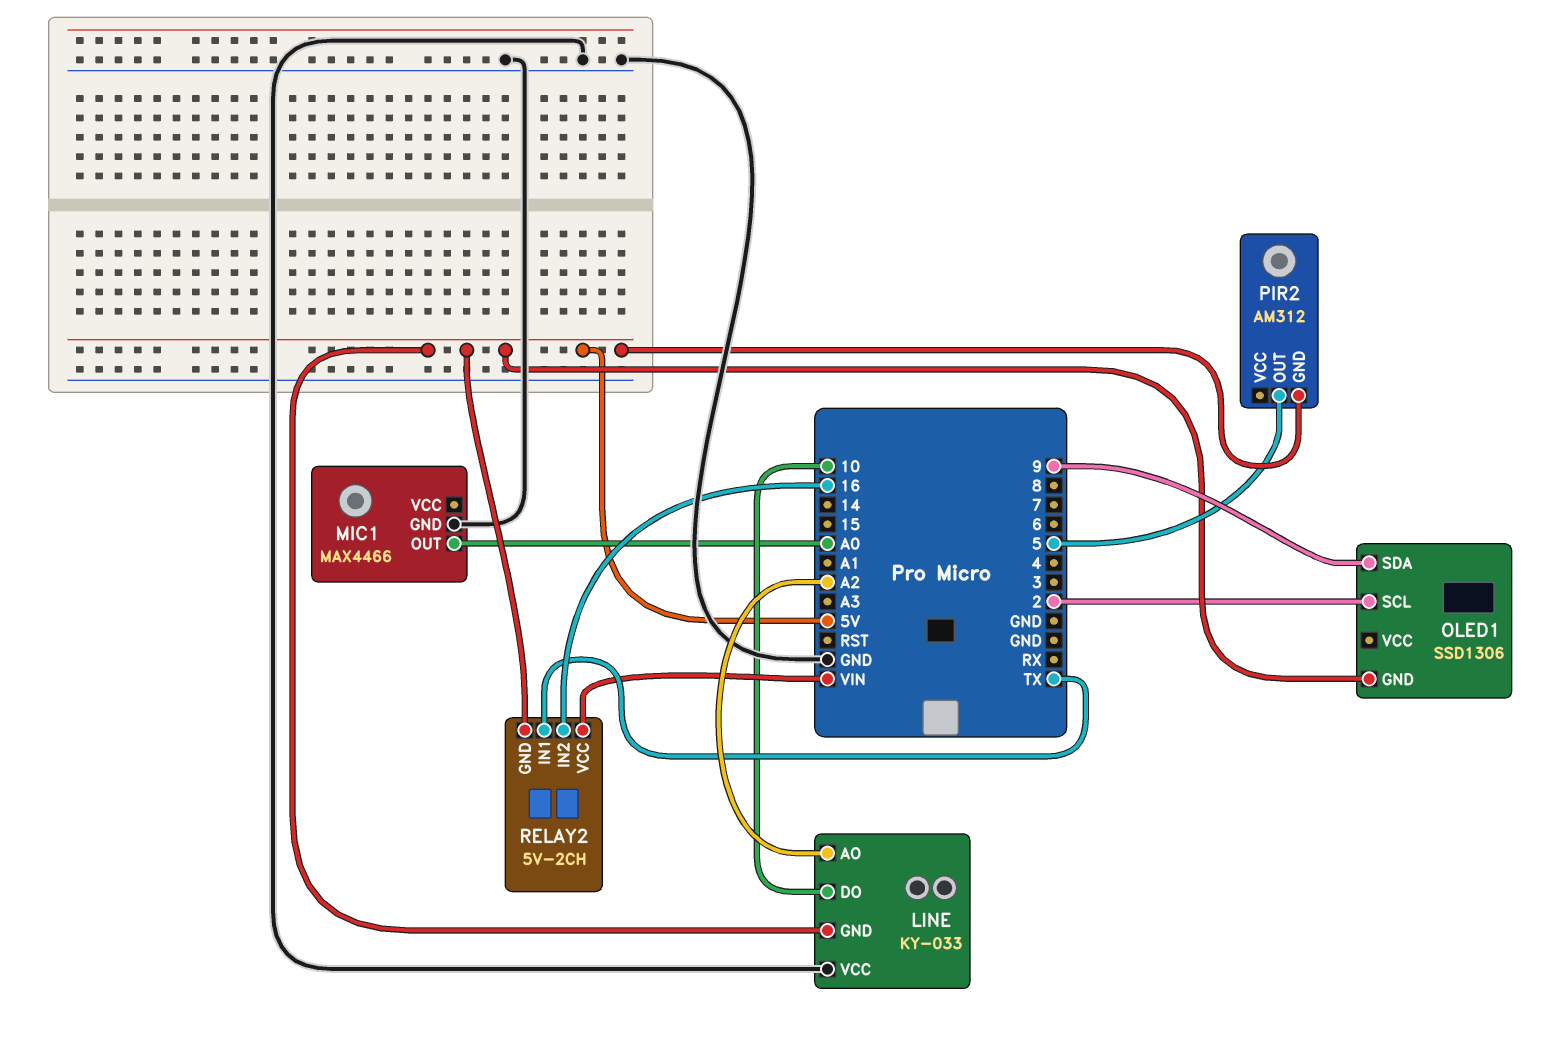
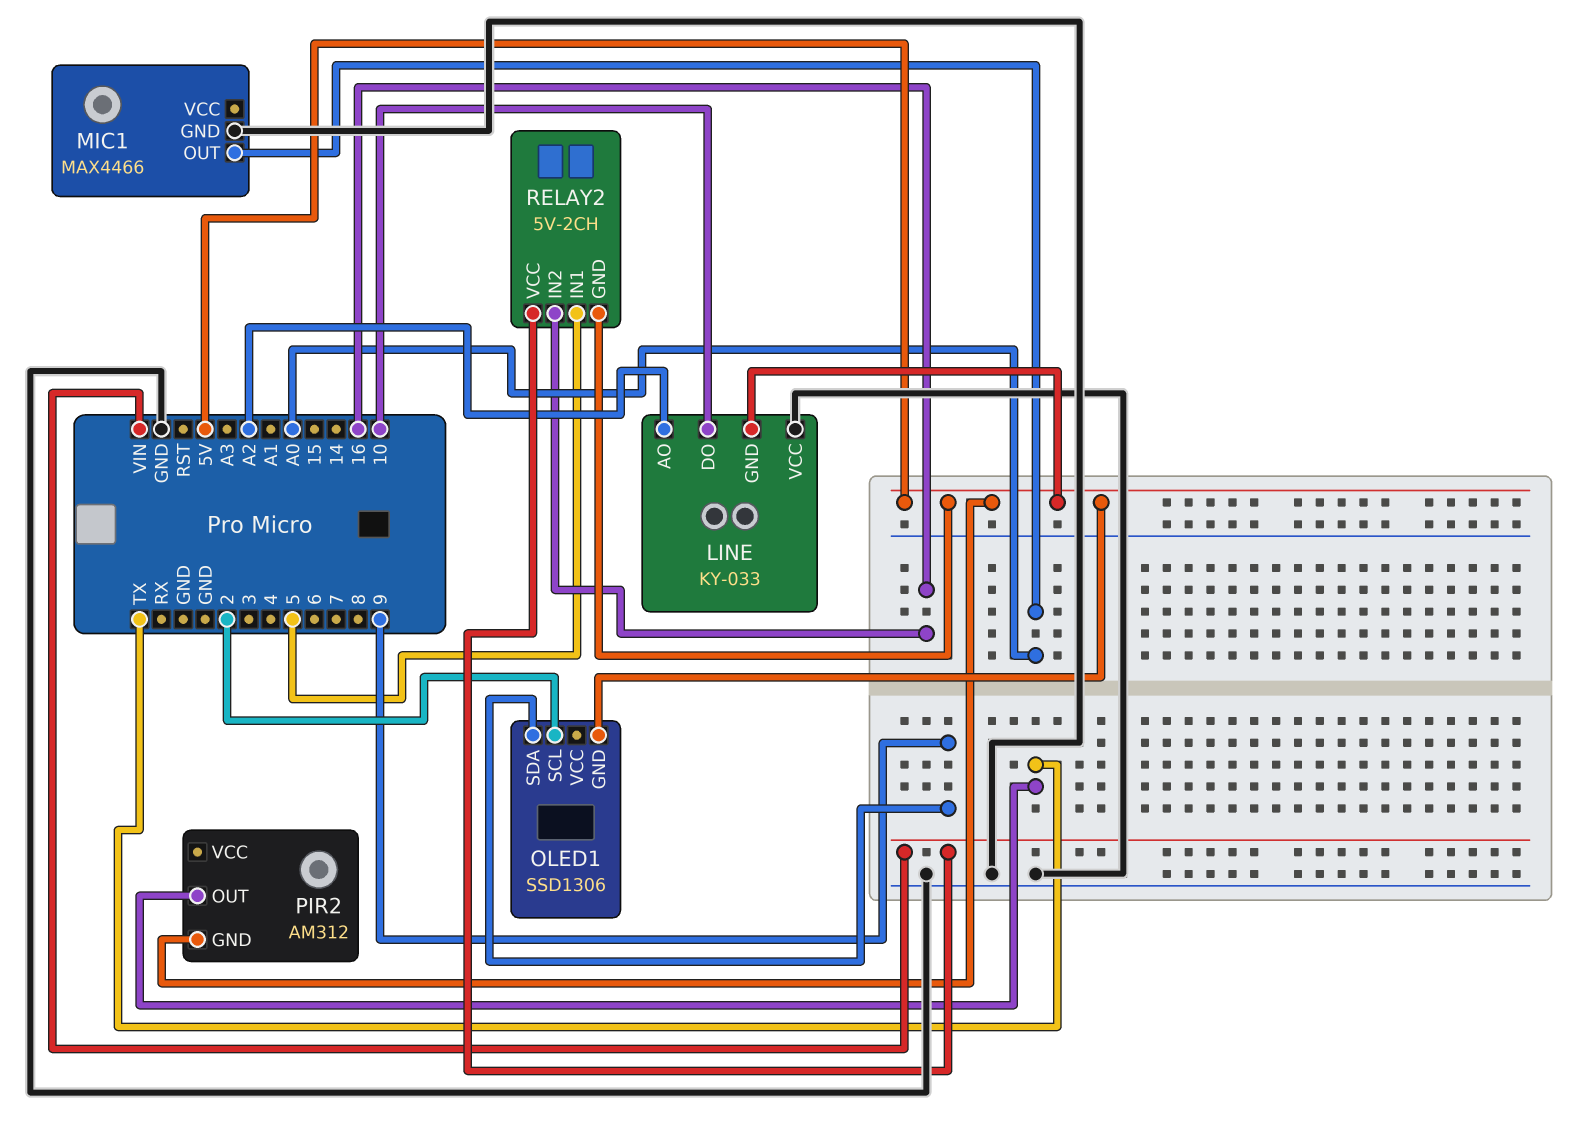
PIR2 pin OUT: 5 -> TX
RELAY2 pin IN1: TX -> 5

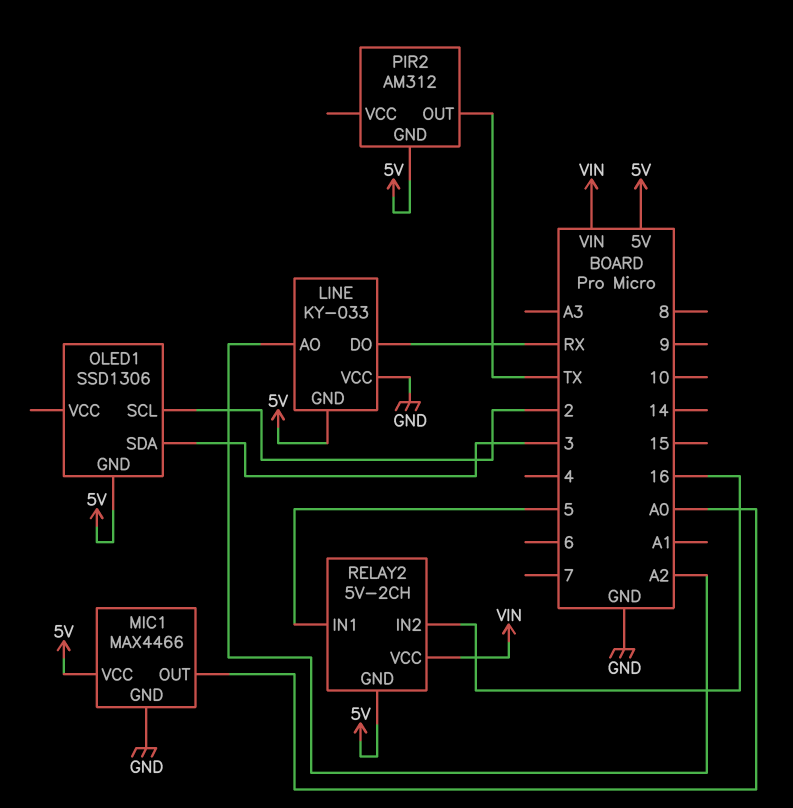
LINE pin DO: 10 -> RX
MIC1 pin VCC: none -> 5V
OLED1 pin SDA: 9 -> 3

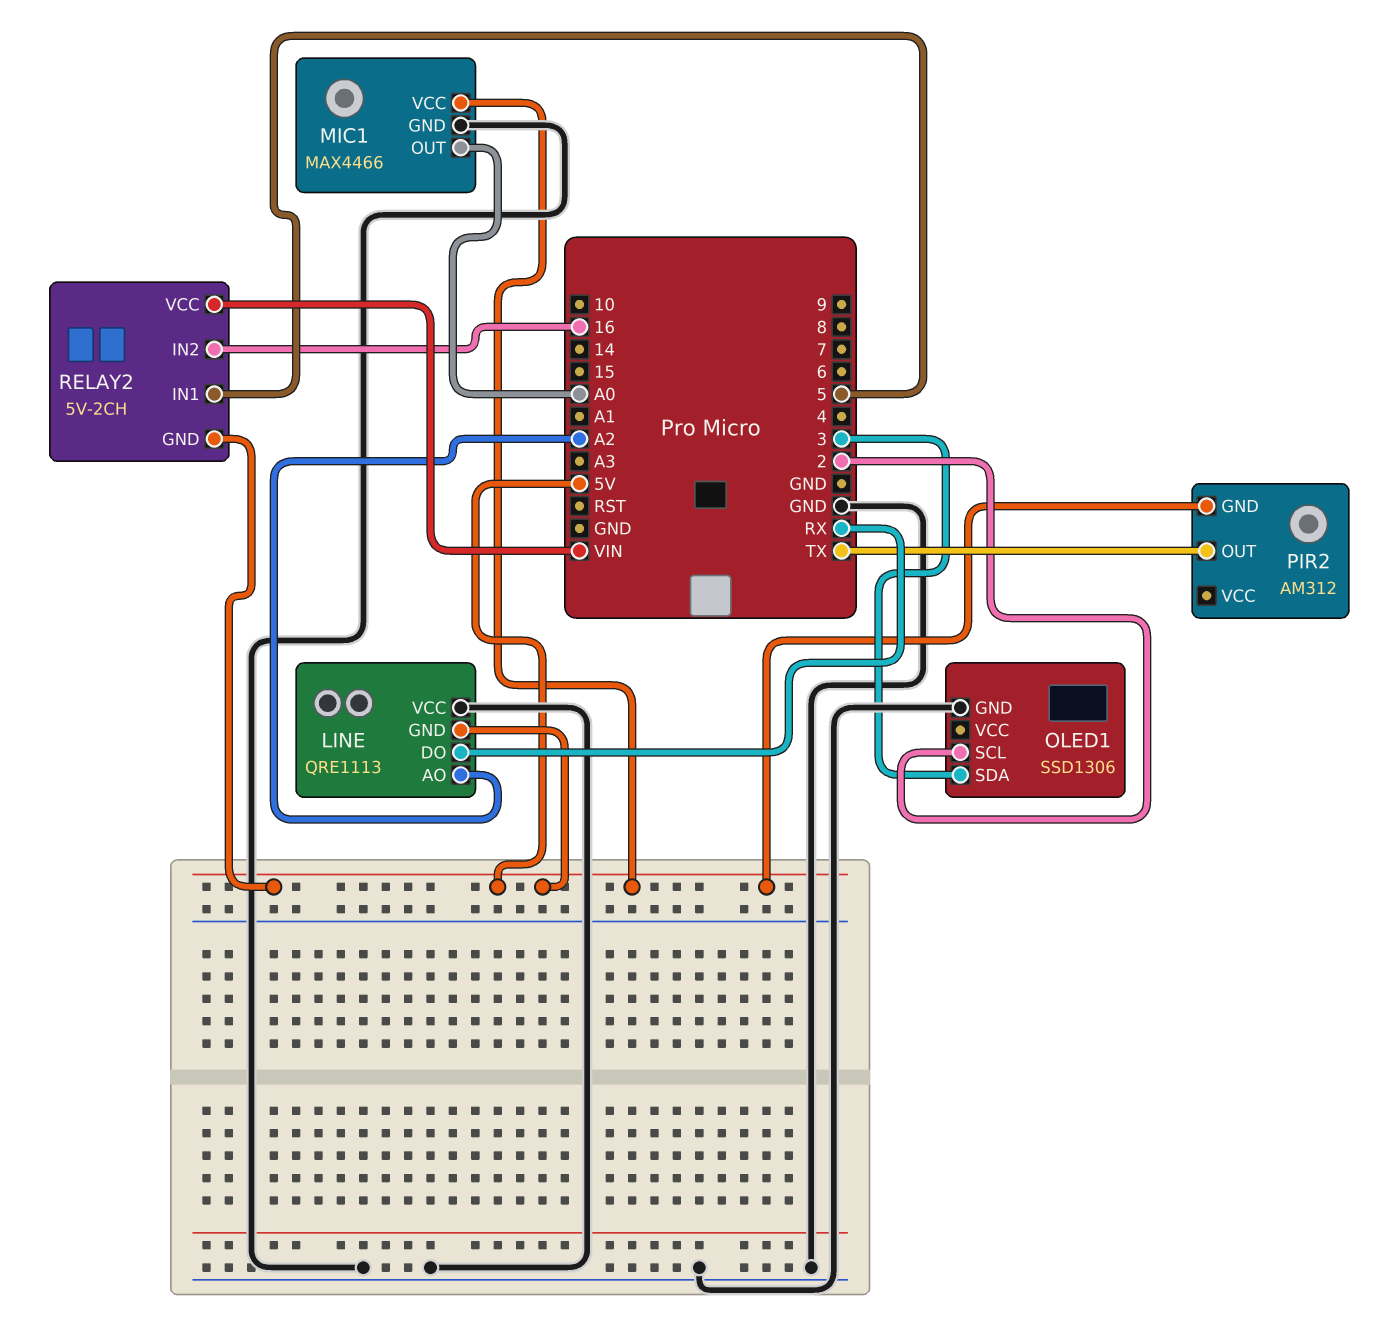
LINE: KY-033 -> QRE1113
OLED1 pin GND: 5V -> GND

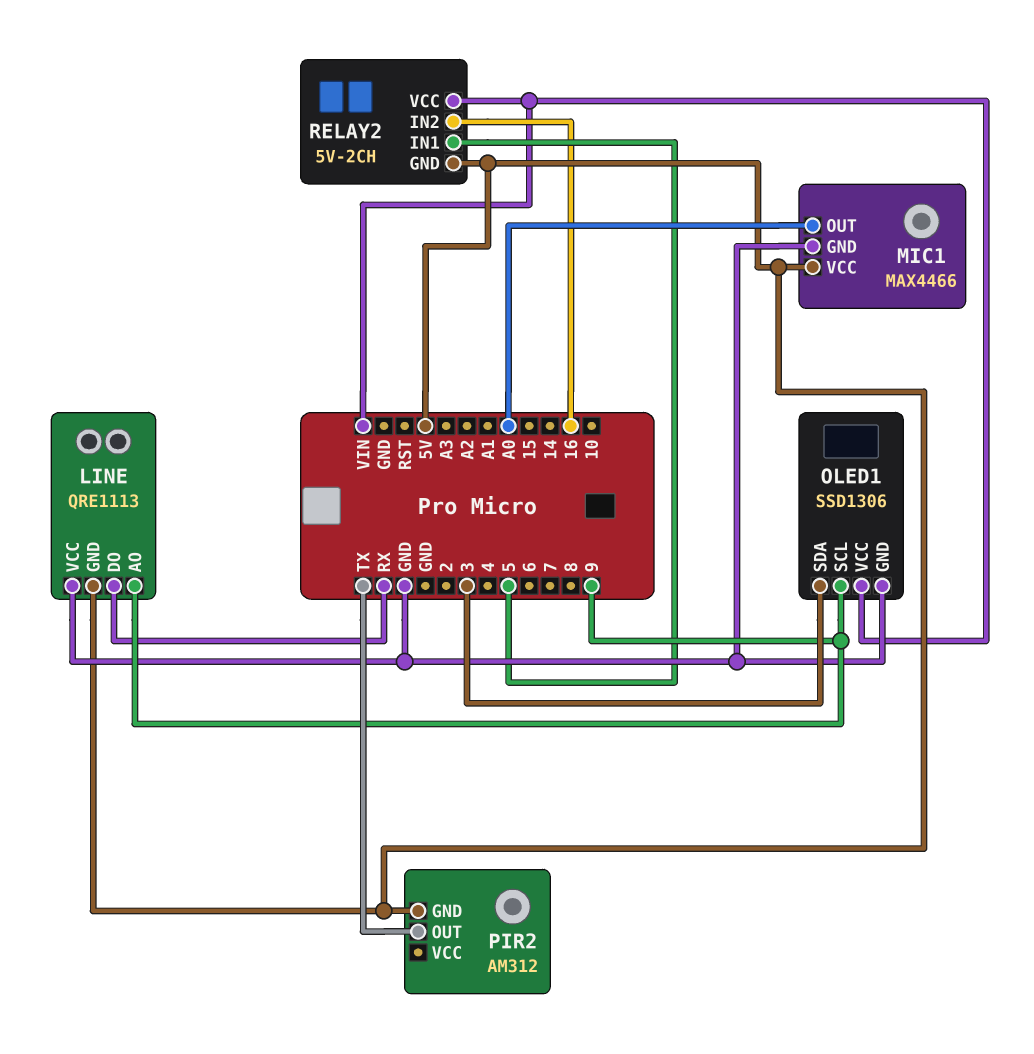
LINE pin AO: A2 -> 9
OLED1 pin SCL: 2 -> 9
OLED1 pin VCC: none -> VIN

